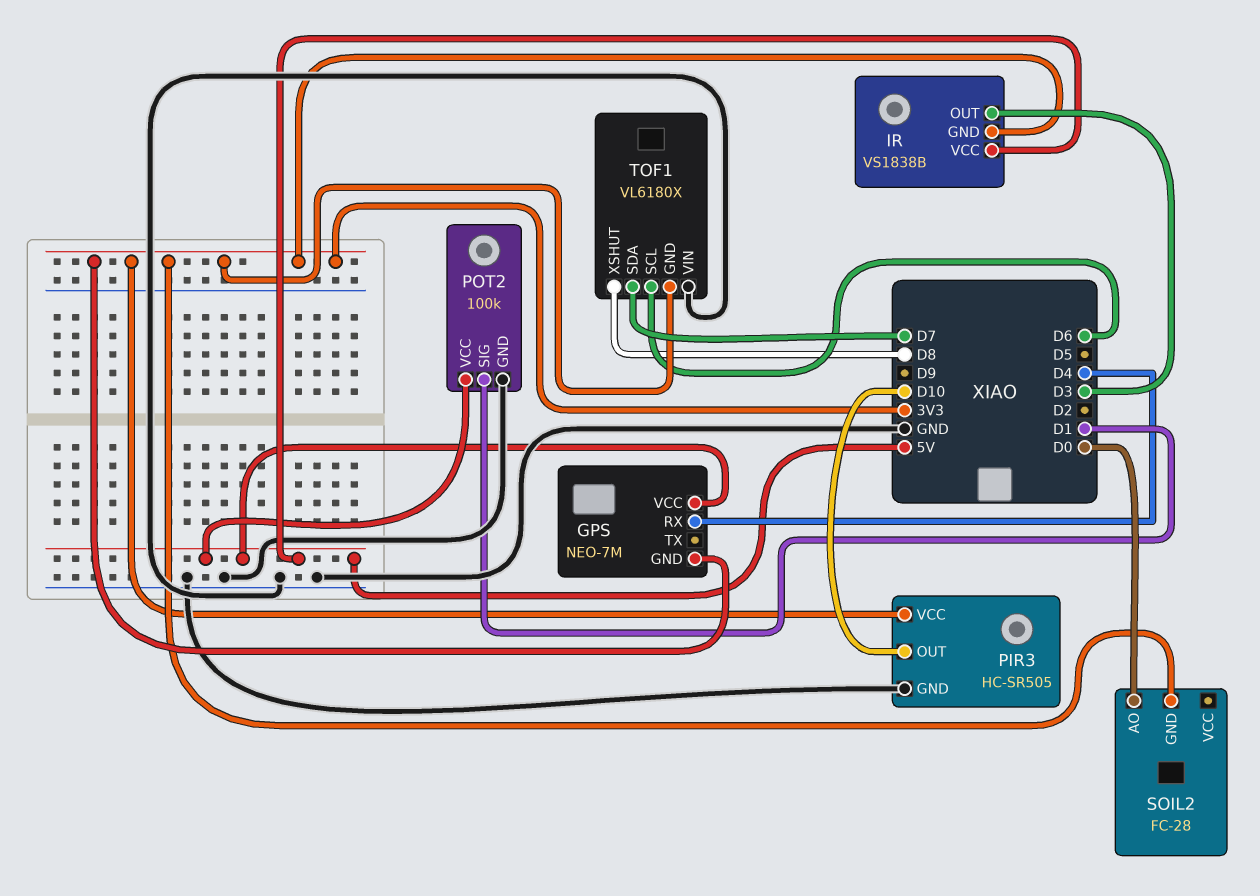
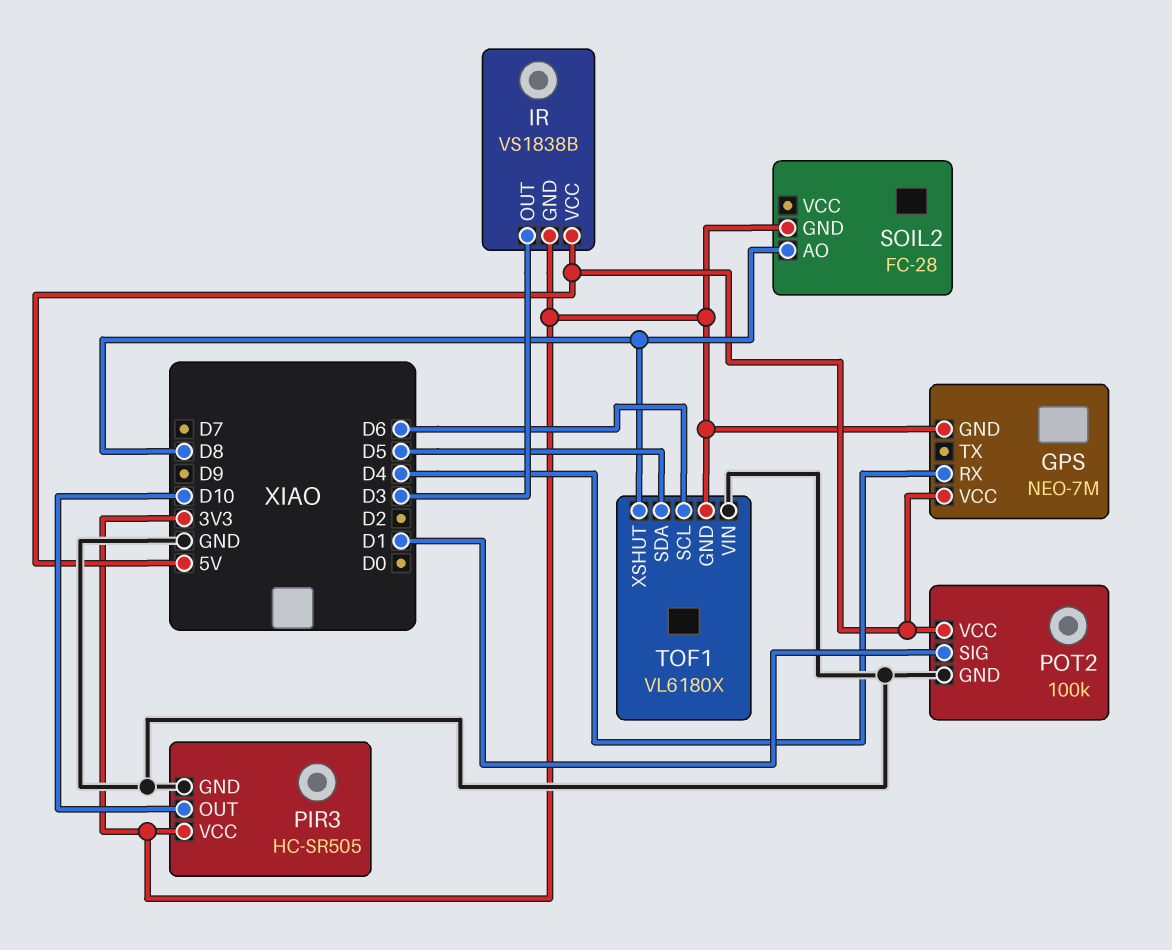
SOIL2 pin AO: D0 -> D8
TOF1 pin SDA: D7 -> D5

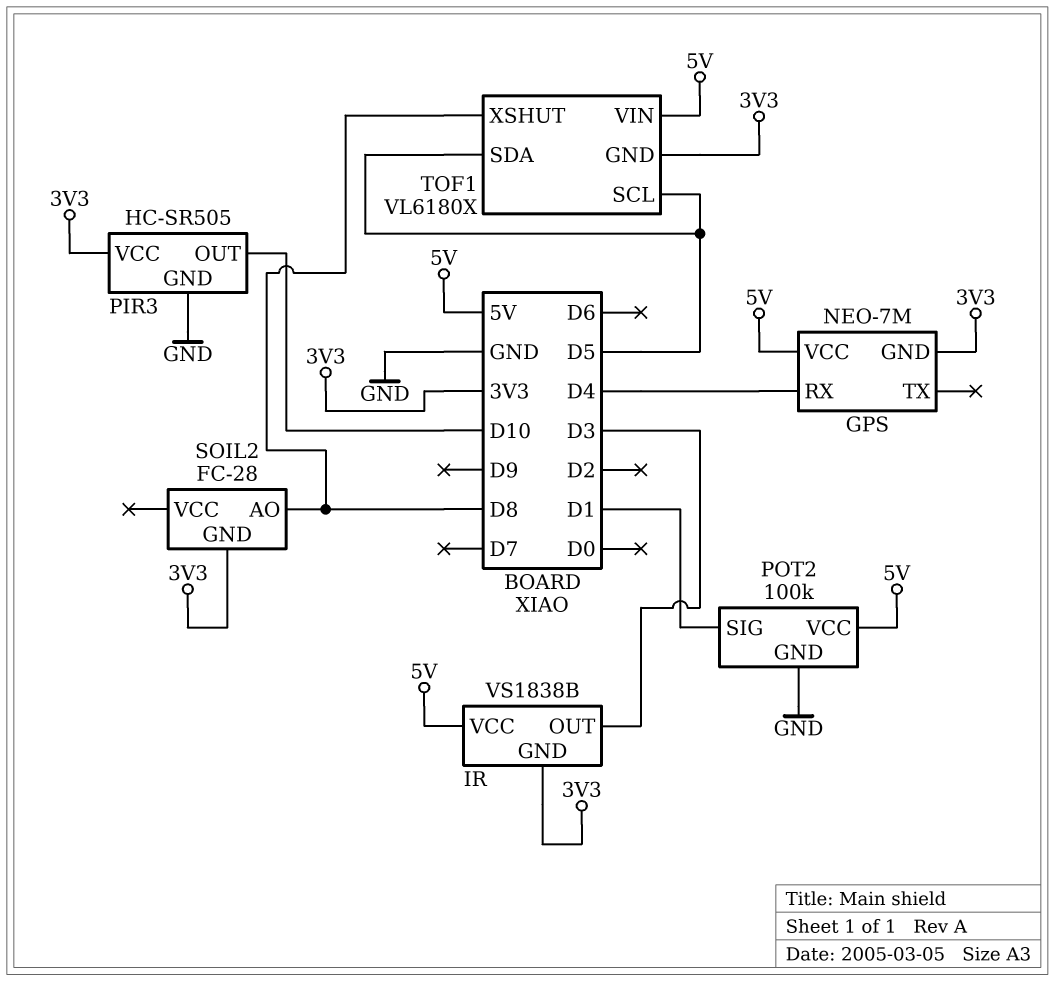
TOF1 pin SCL: D6 -> D5
TOF1 pin VIN: GND -> 5V

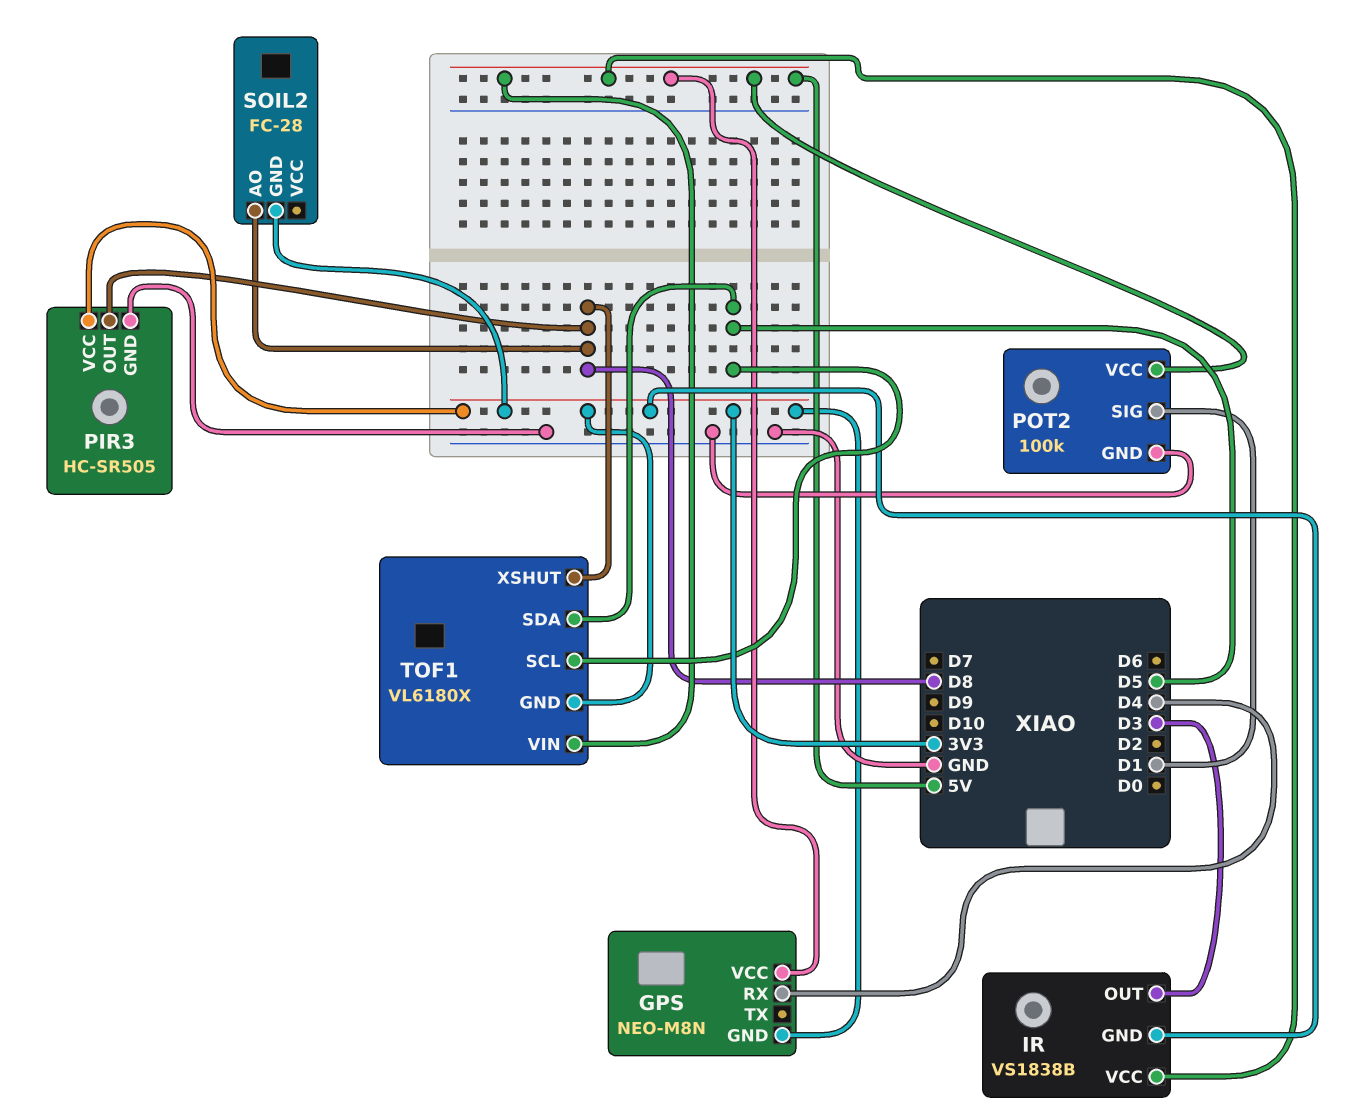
GPS: NEO-7M -> NEO-M8N
PIR3 pin OUT: D10 -> D8

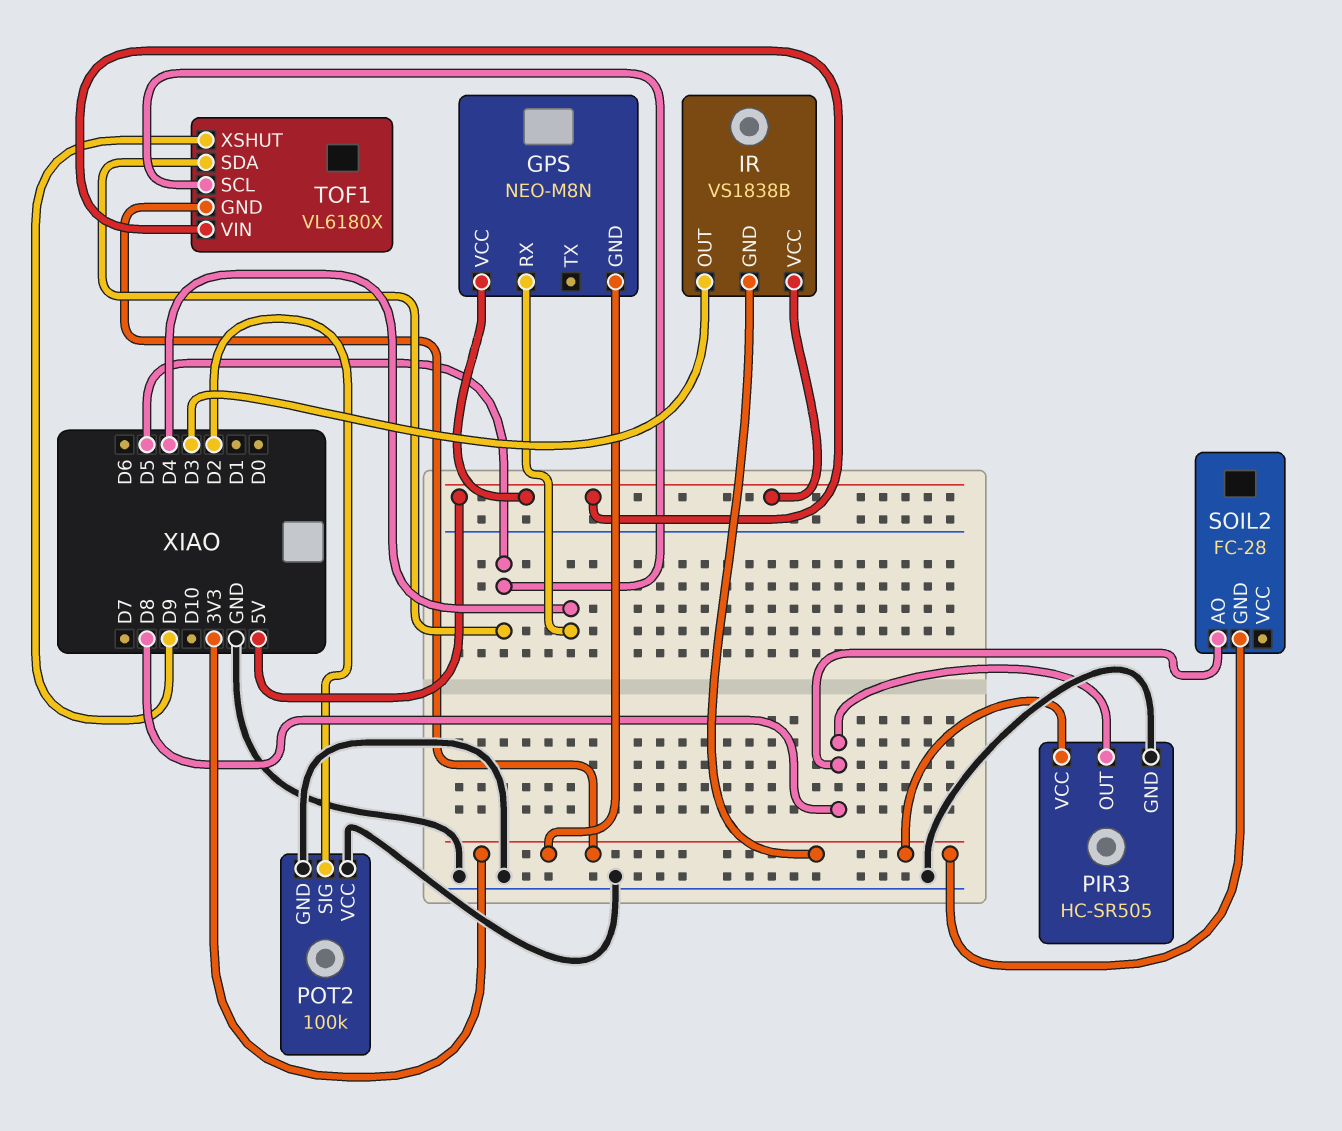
POT2 pin SIG: D1 -> D2
POT2 pin VCC: 5V -> GND
TOF1 pin XSHUT: D8 -> D9

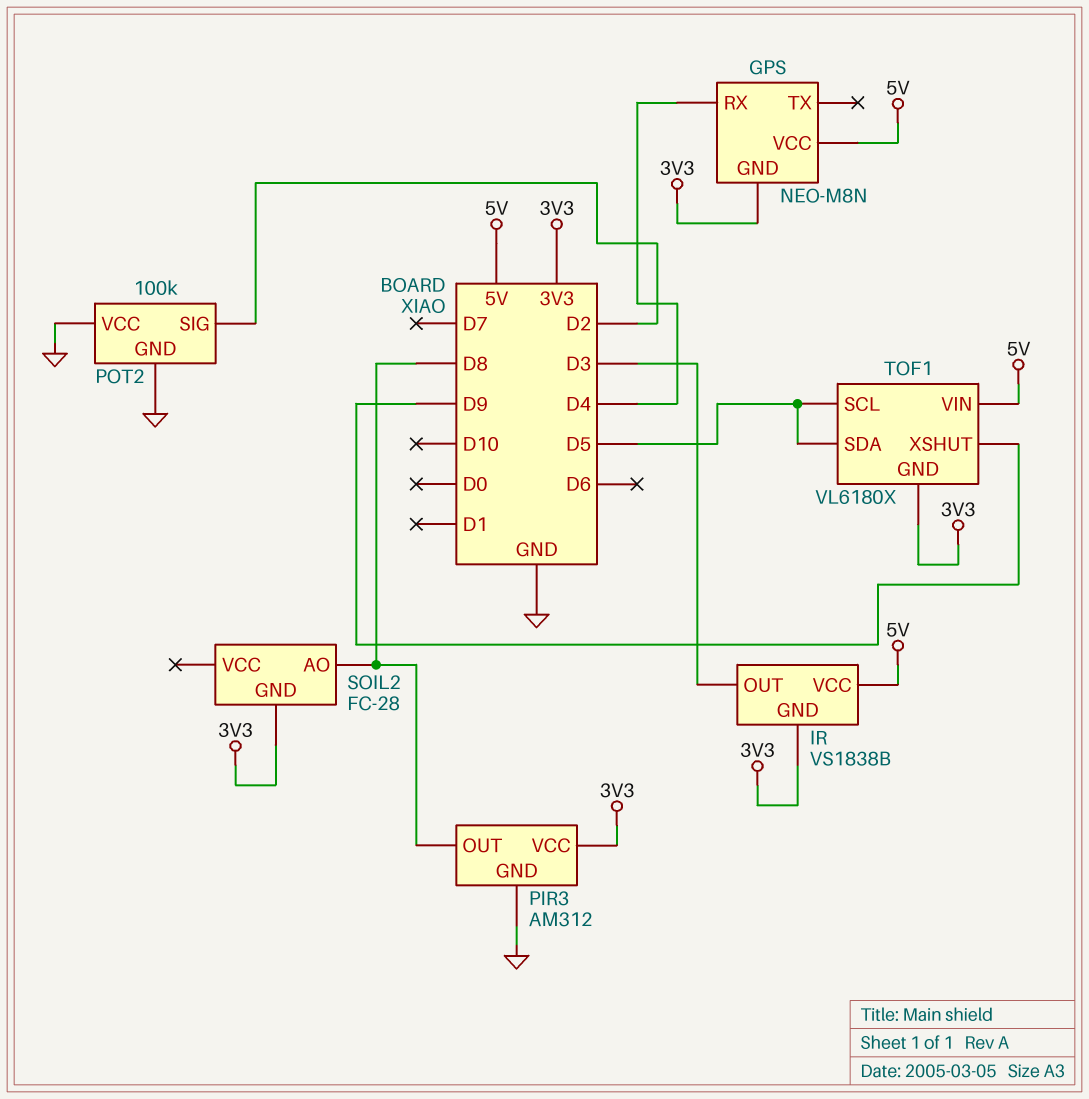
PIR3: HC-SR505 -> AM312

